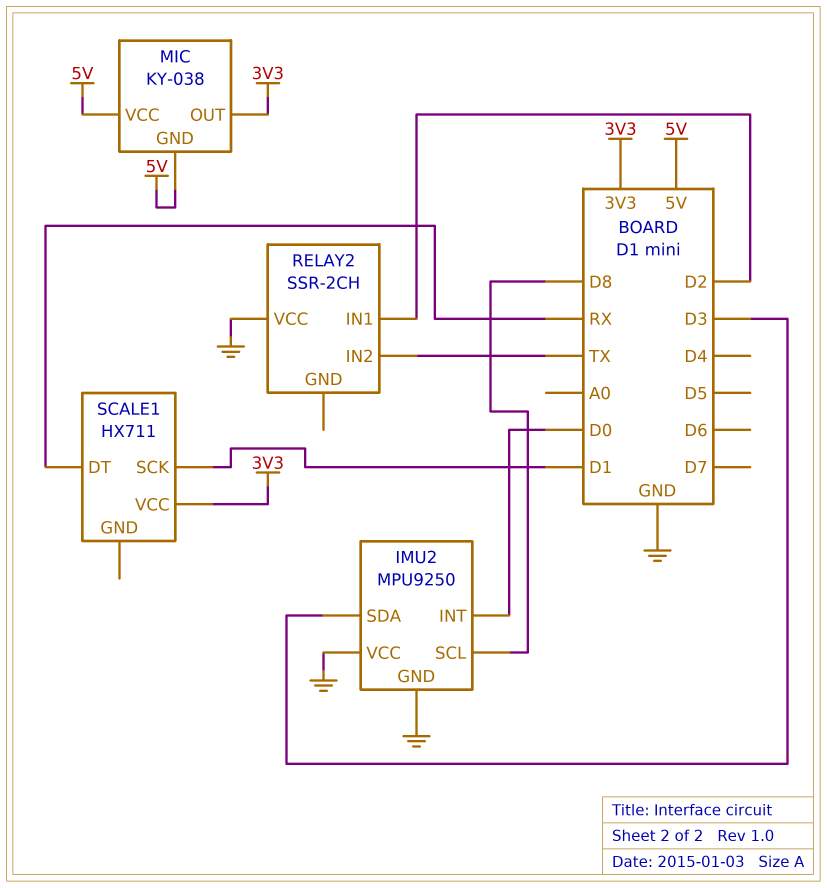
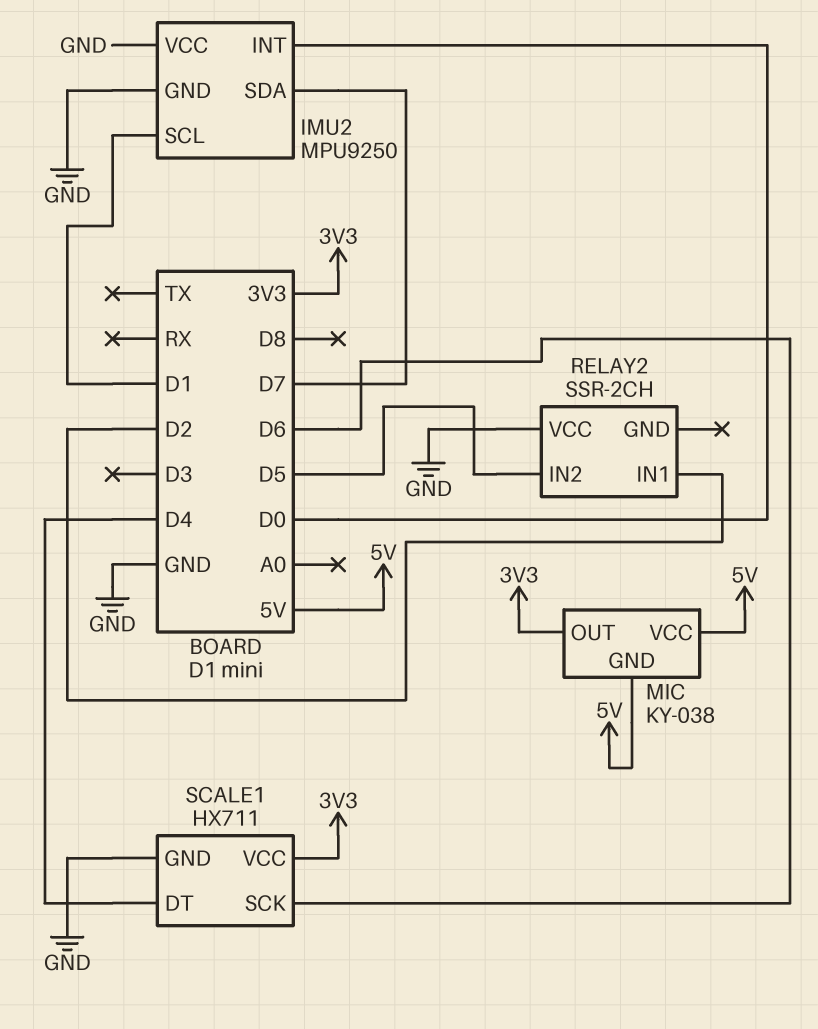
IMU2 pin SCL: D8 -> D1
IMU2 pin SDA: D3 -> D7
RELAY2 pin IN2: TX -> D5
SCALE1 pin DT: RX -> D4
SCALE1 pin GND: none -> GND
SCALE1 pin SCK: D1 -> D6

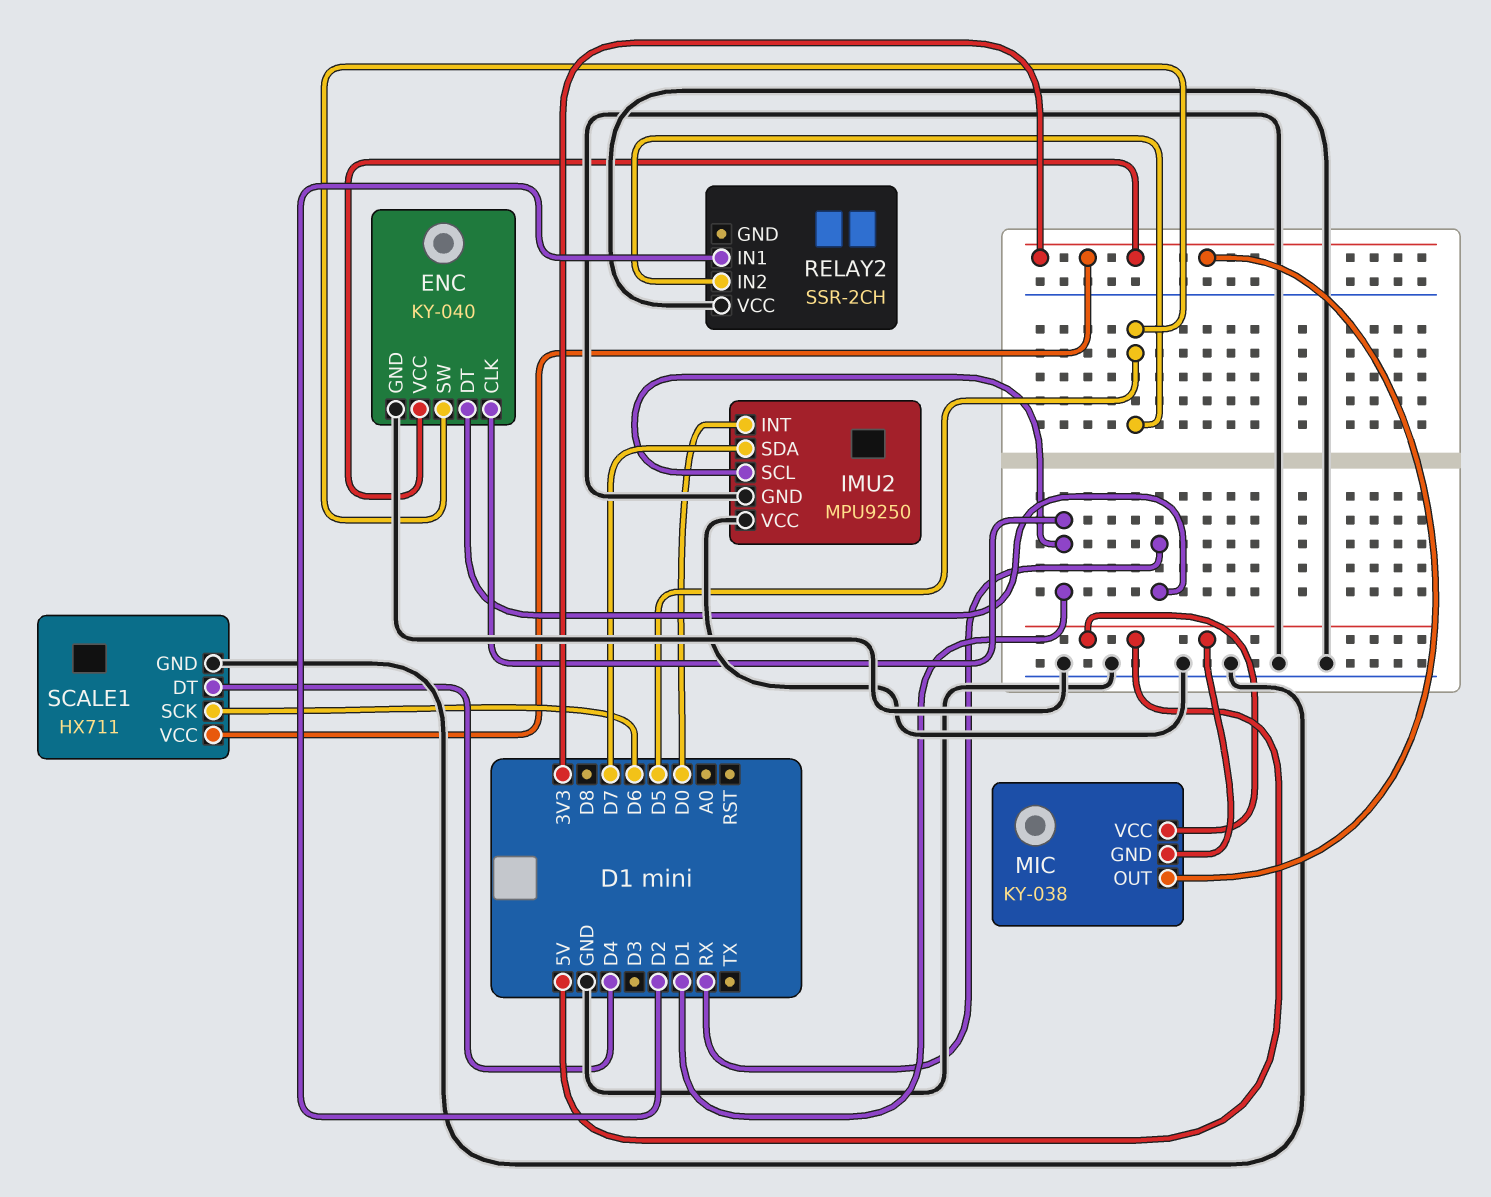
ENC: none -> KY-040
ENC pin CLK: none -> D1
ENC pin DT: none -> RX
ENC pin GND: none -> GND
ENC pin SW: none -> D5
ENC pin VCC: none -> 3V3

